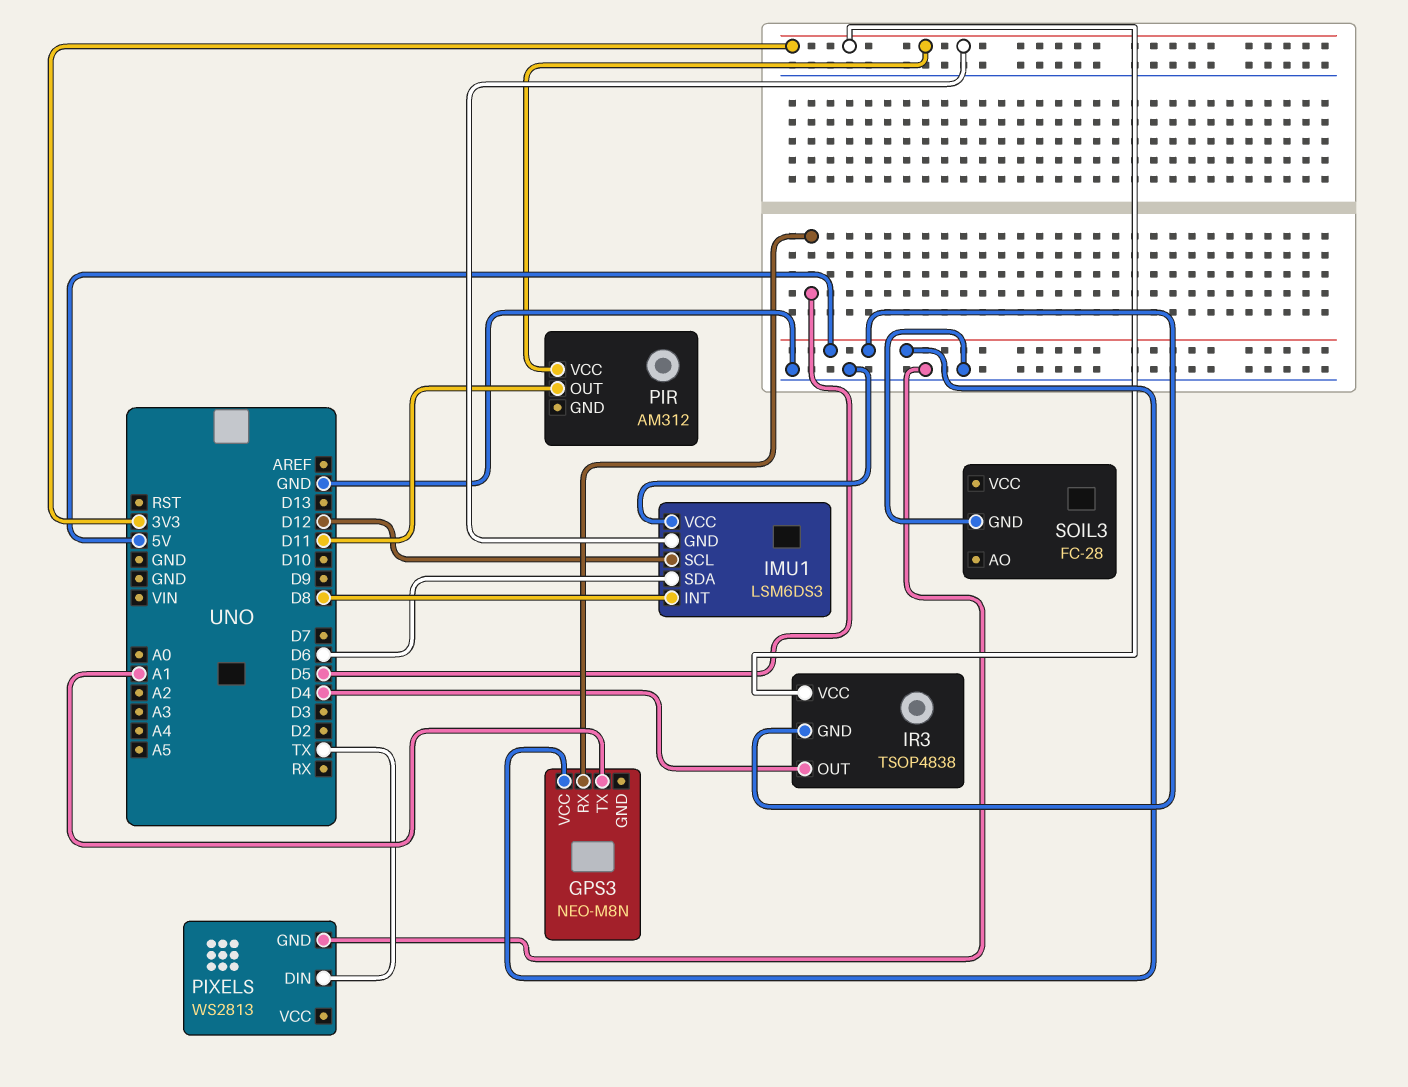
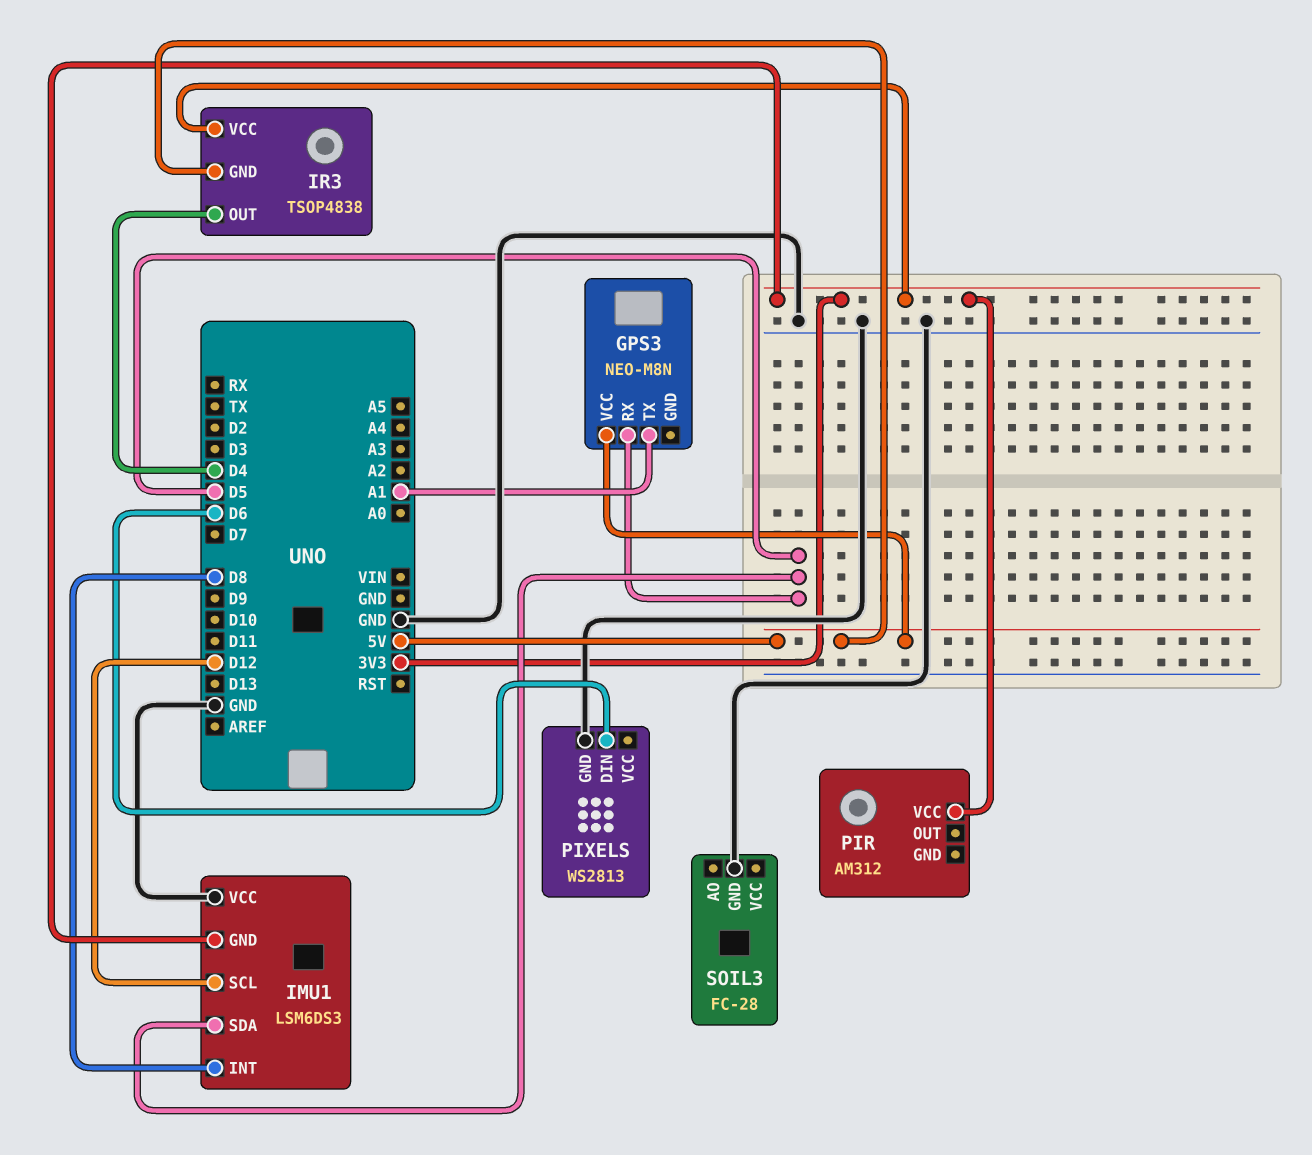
IMU1 pin SDA: D6 -> D5
PIR pin OUT: D11 -> none
PIXELS pin DIN: TX -> D6

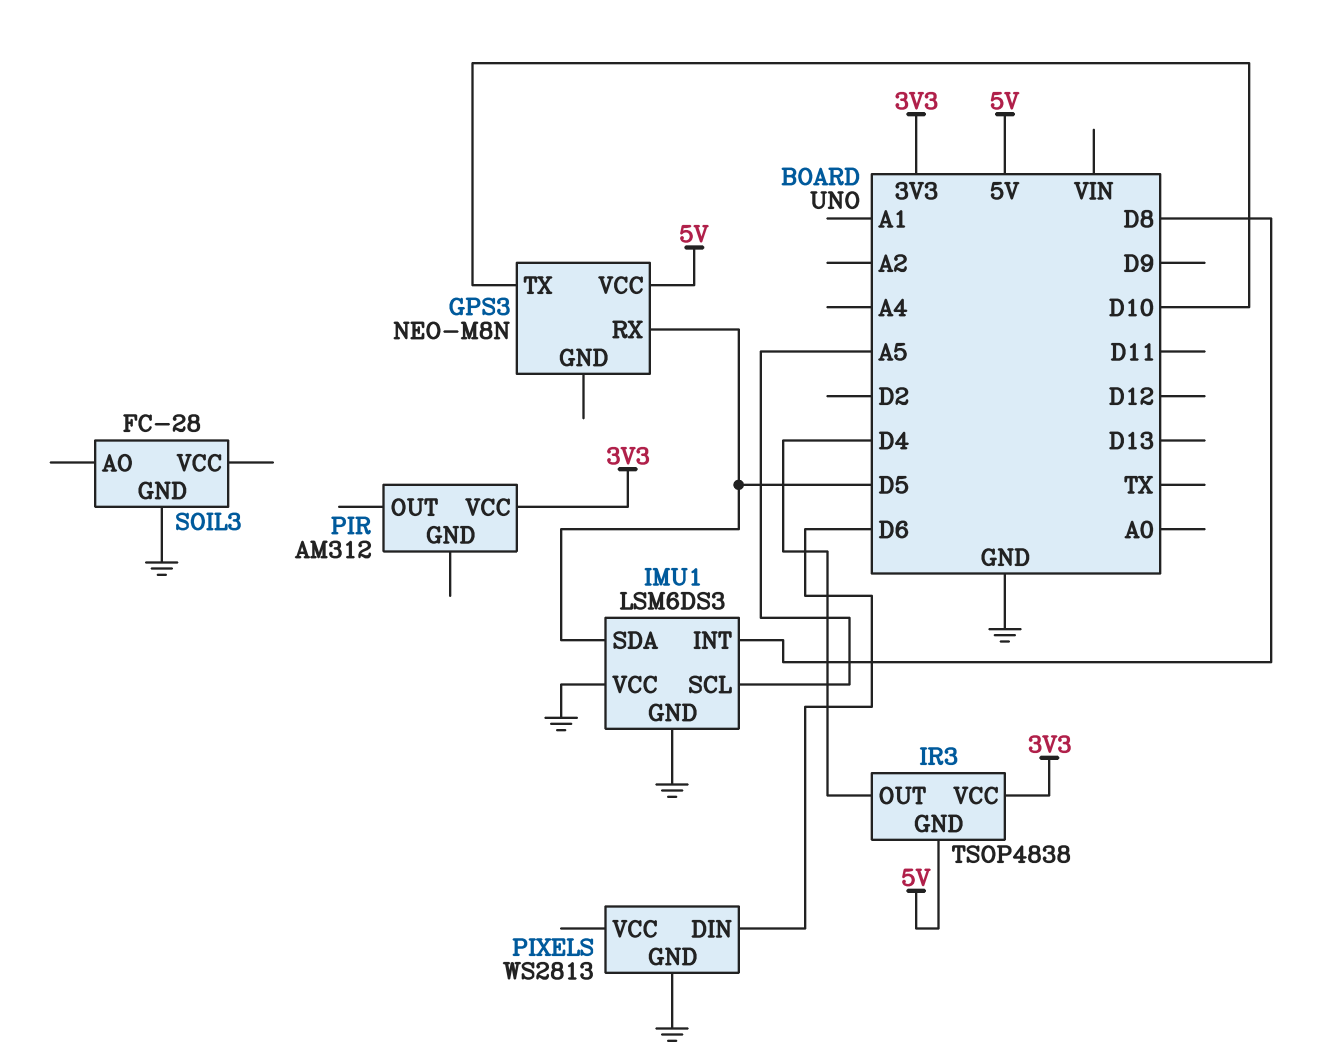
GPS3 pin TX: A1 -> D10
IMU1 pin GND: 3V3 -> GND
IMU1 pin SCL: D12 -> A5

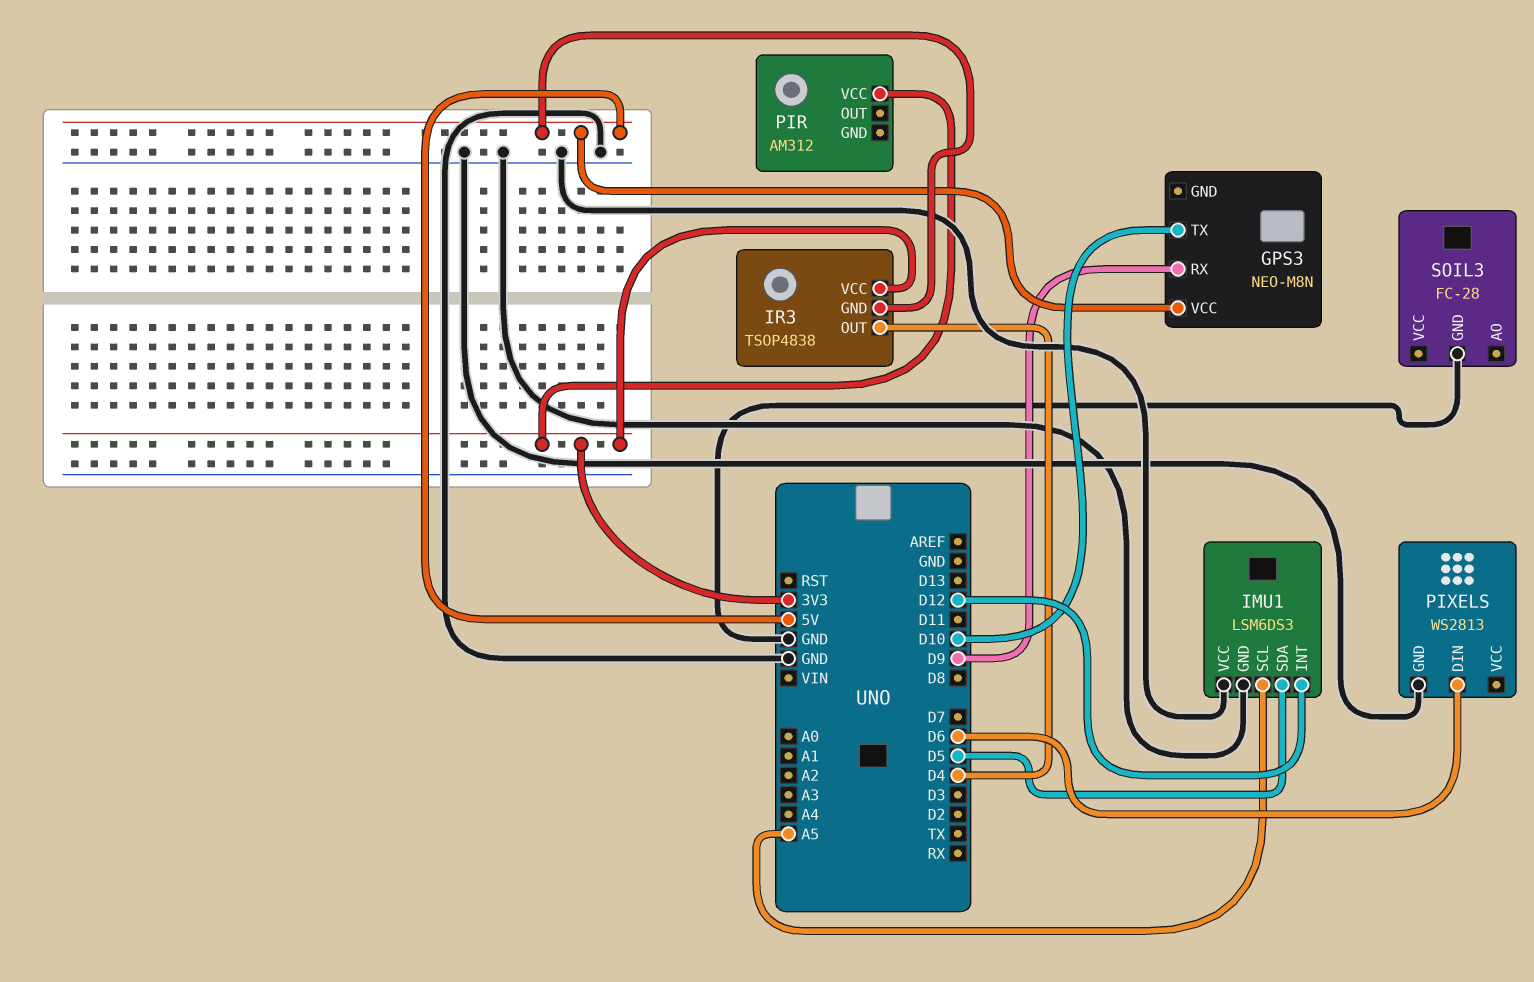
GPS3 pin RX: D5 -> D9
IMU1 pin INT: D8 -> D12

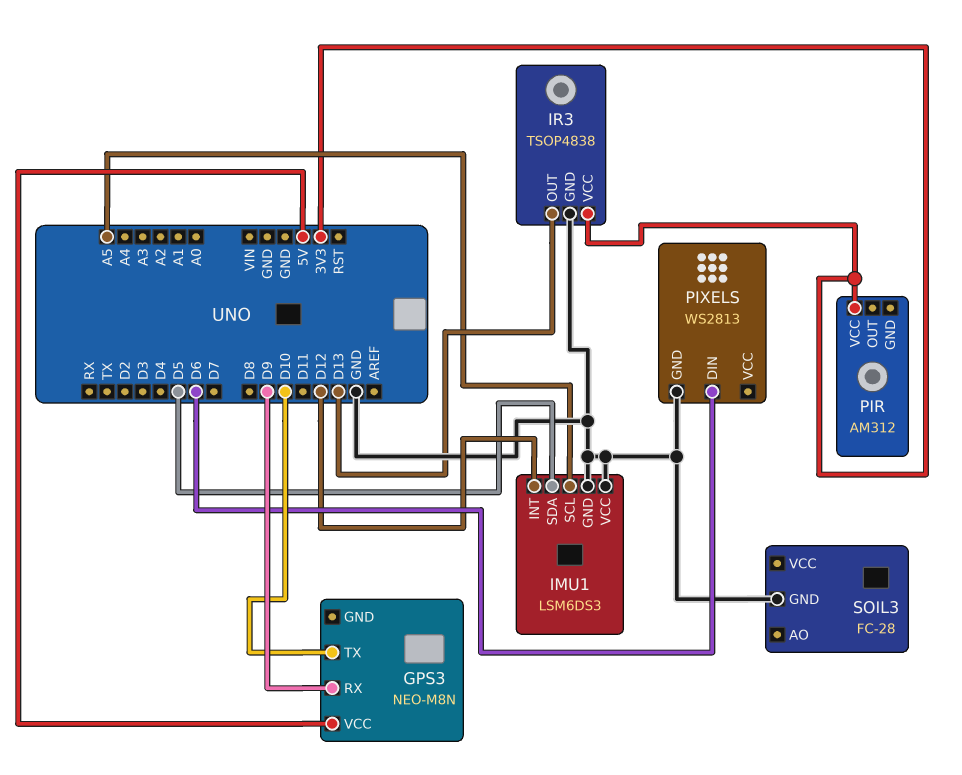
IR3 pin GND: 5V -> GND
IR3 pin OUT: D4 -> D13

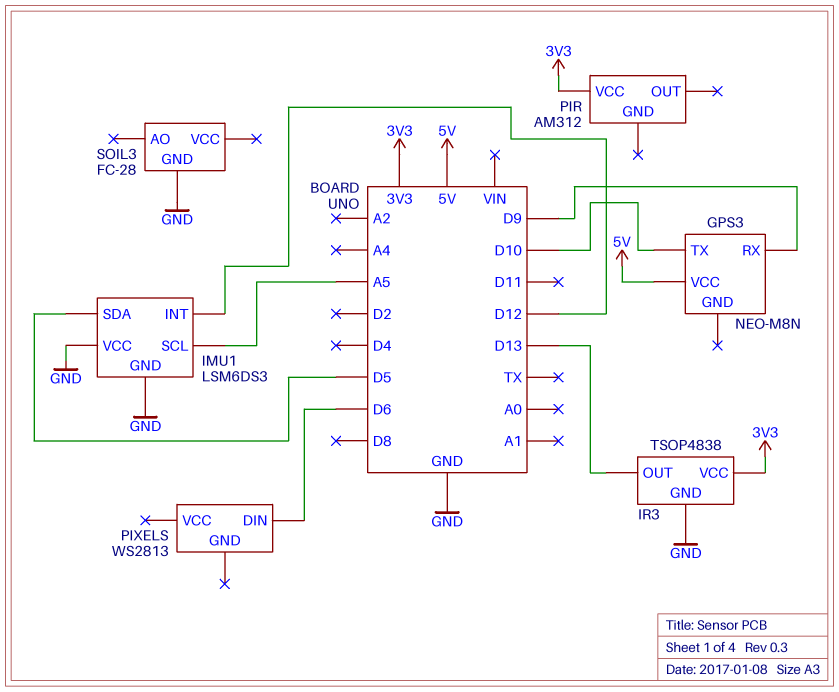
PIXELS pin GND: GND -> none

